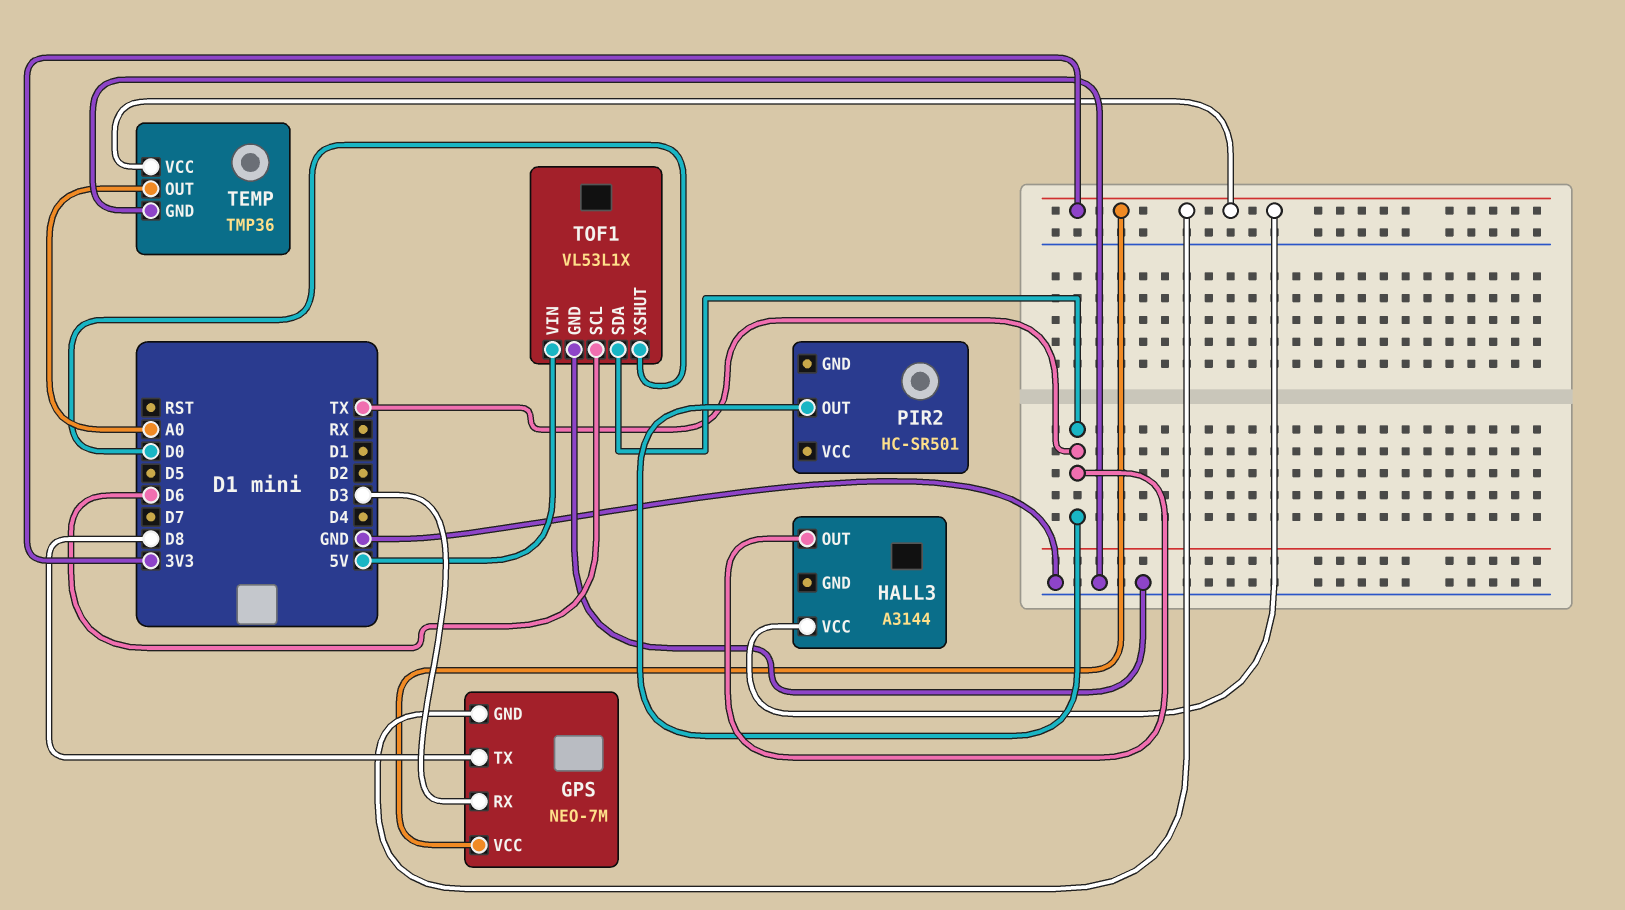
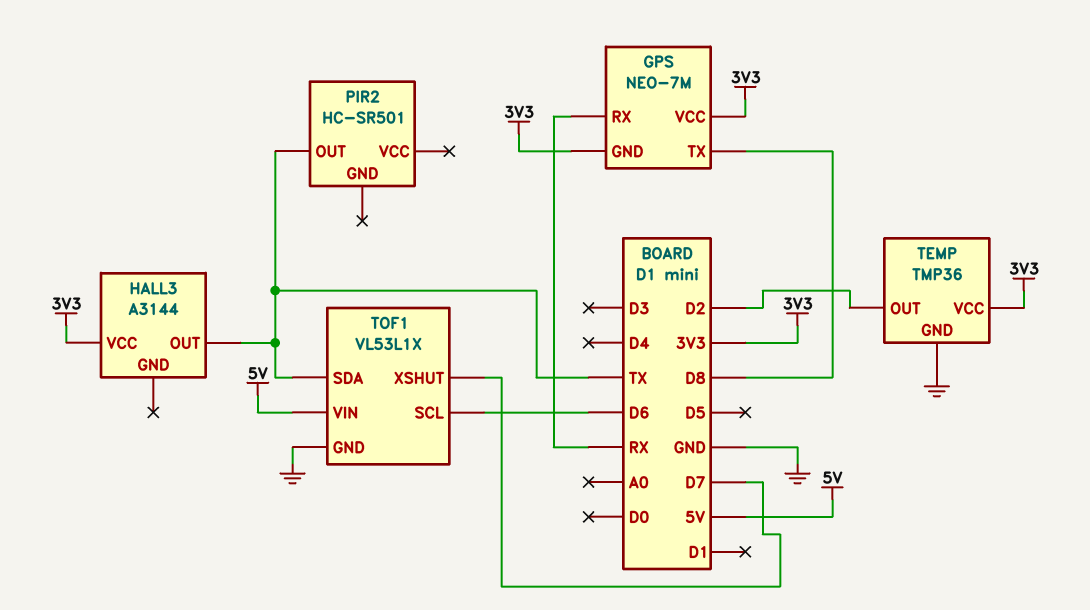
GPS pin RX: D3 -> RX
TEMP pin OUT: A0 -> D2
TOF1 pin XSHUT: D0 -> D7

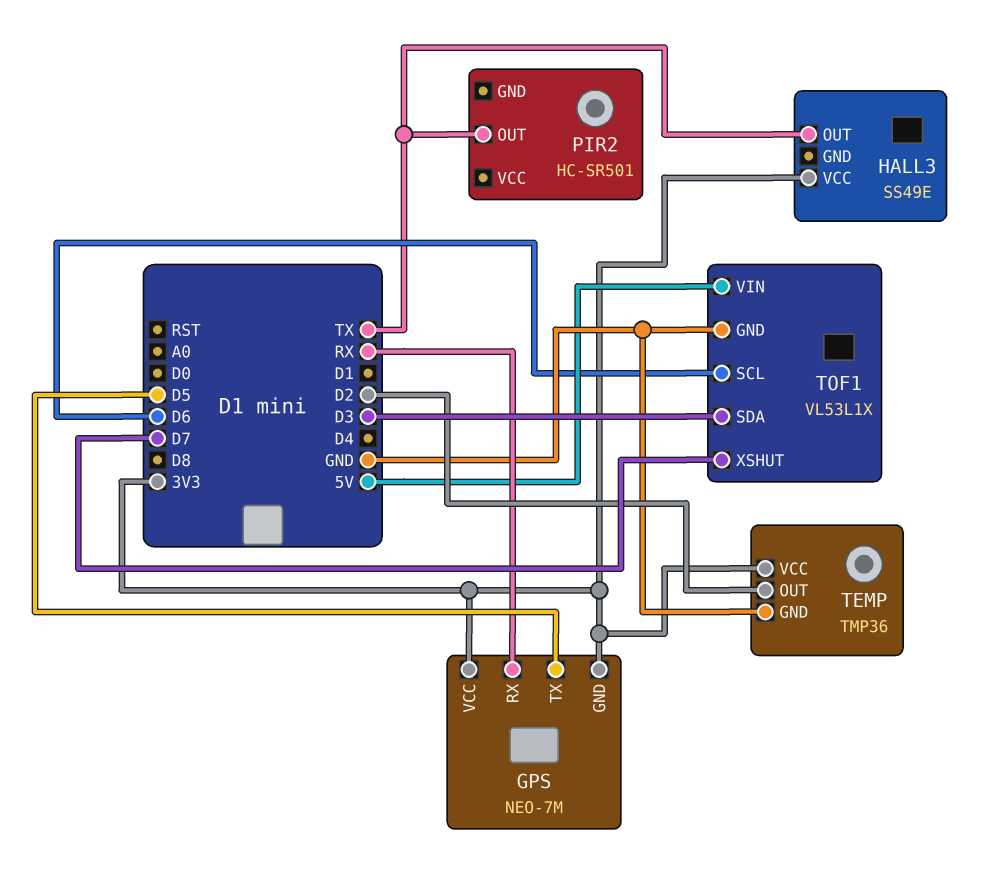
GPS pin TX: D8 -> D5
HALL3: A3144 -> SS49E
TOF1 pin SDA: TX -> D3

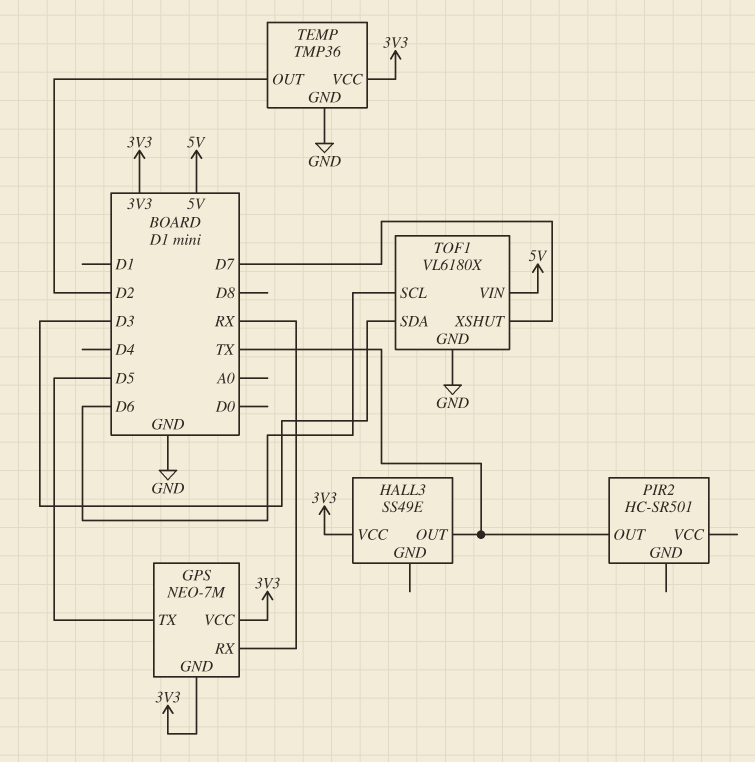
TOF1: VL53L1X -> VL6180X

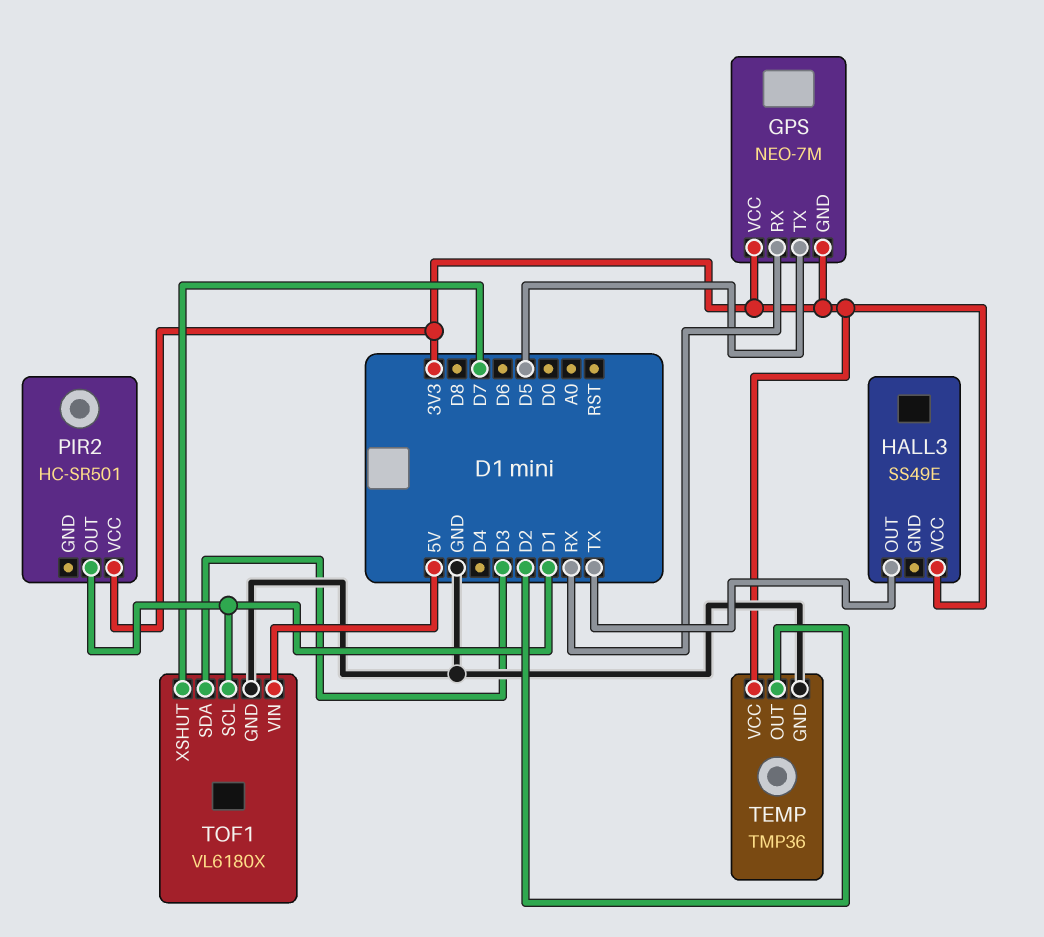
PIR2 pin OUT: TX -> D1
PIR2 pin VCC: none -> 3V3
TOF1 pin SCL: D6 -> D1

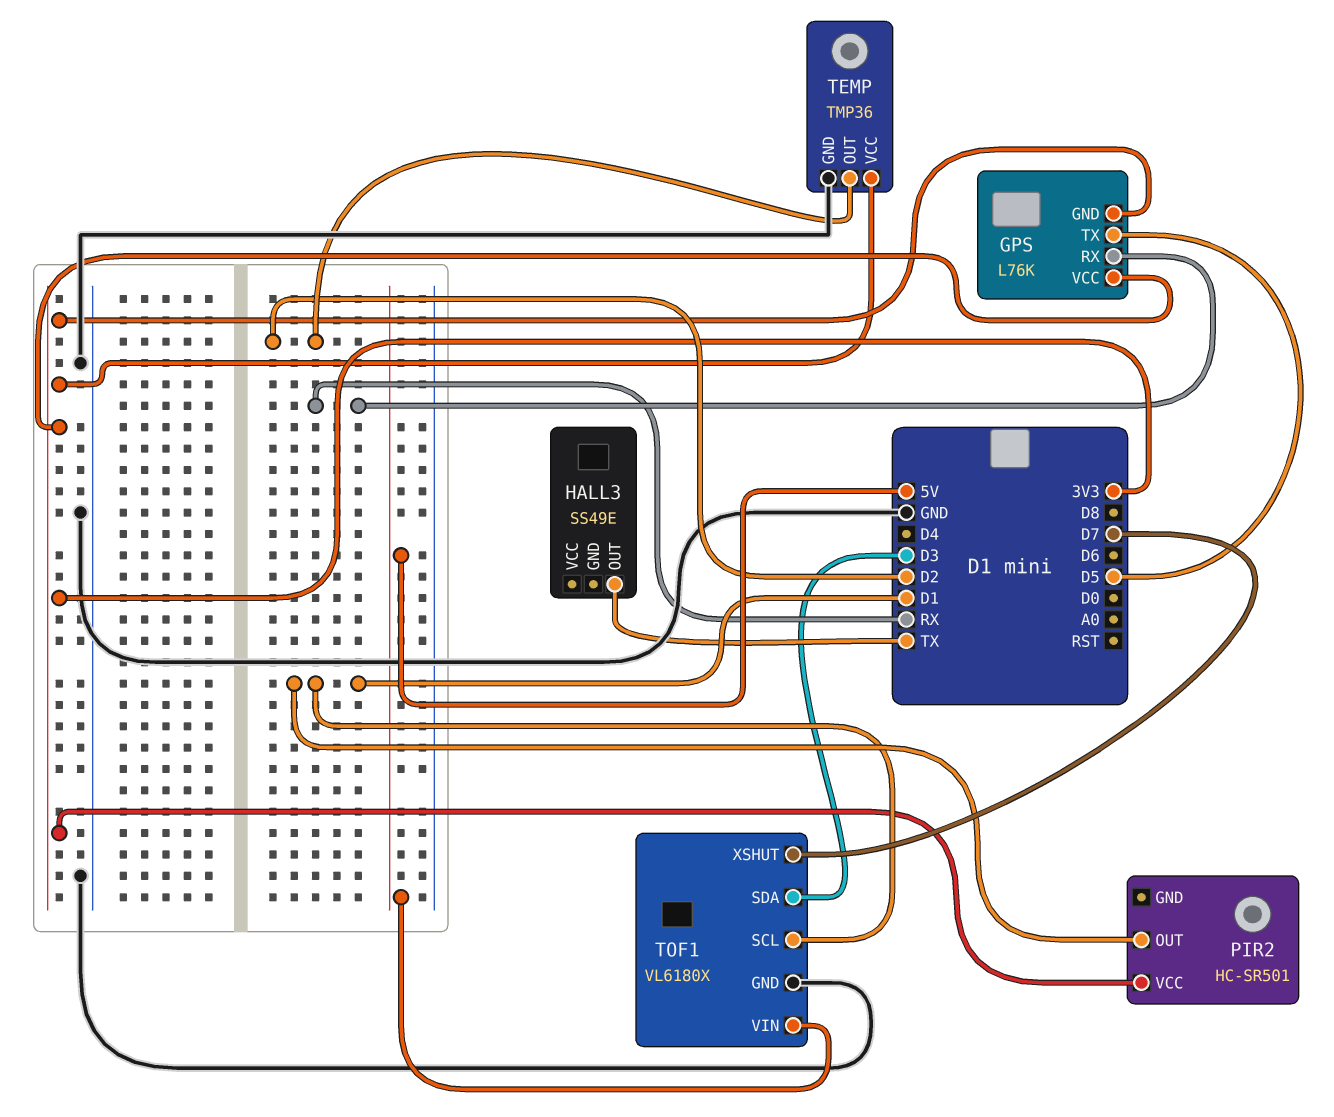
GPS: NEO-7M -> L76K
HALL3 pin VCC: 3V3 -> none

